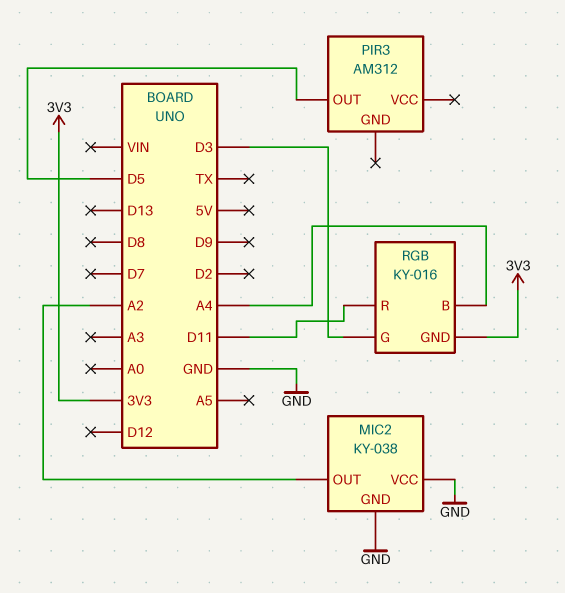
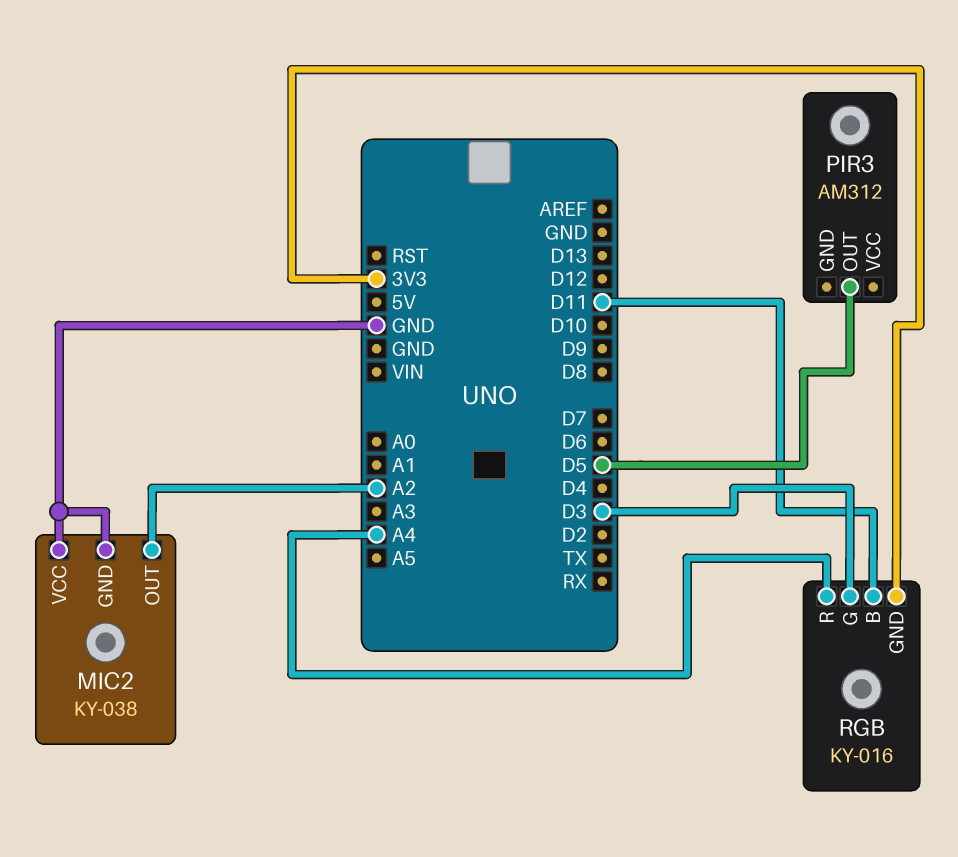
RGB pin B: A4 -> D11
RGB pin R: D11 -> A4

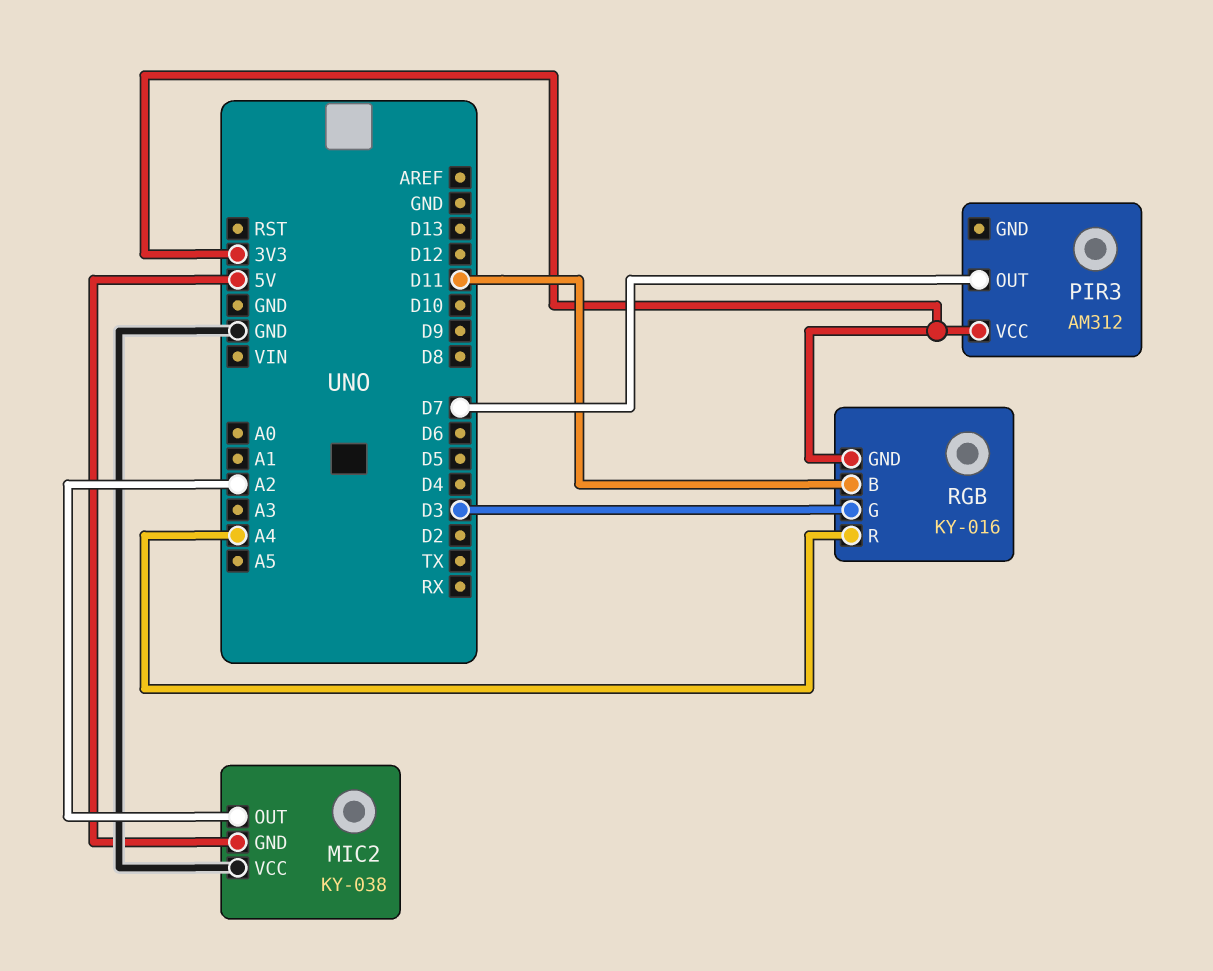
MIC2 pin GND: GND -> 5V
PIR3 pin OUT: D5 -> D7
PIR3 pin VCC: none -> 3V3

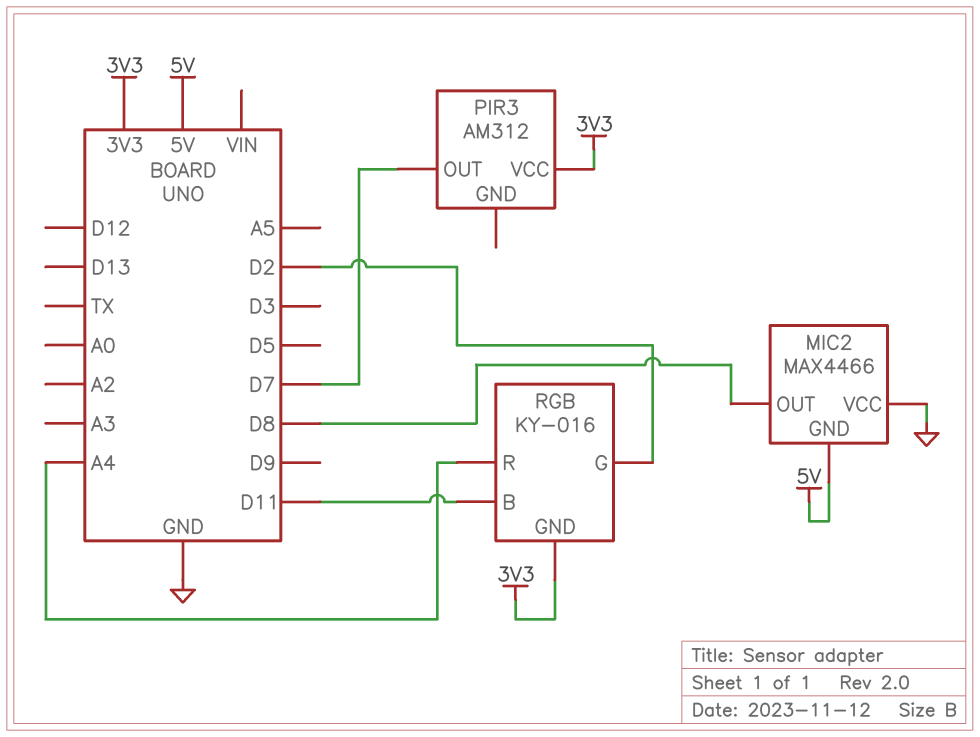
MIC2: KY-038 -> MAX4466
MIC2 pin OUT: A2 -> D8
RGB pin G: D3 -> D2

